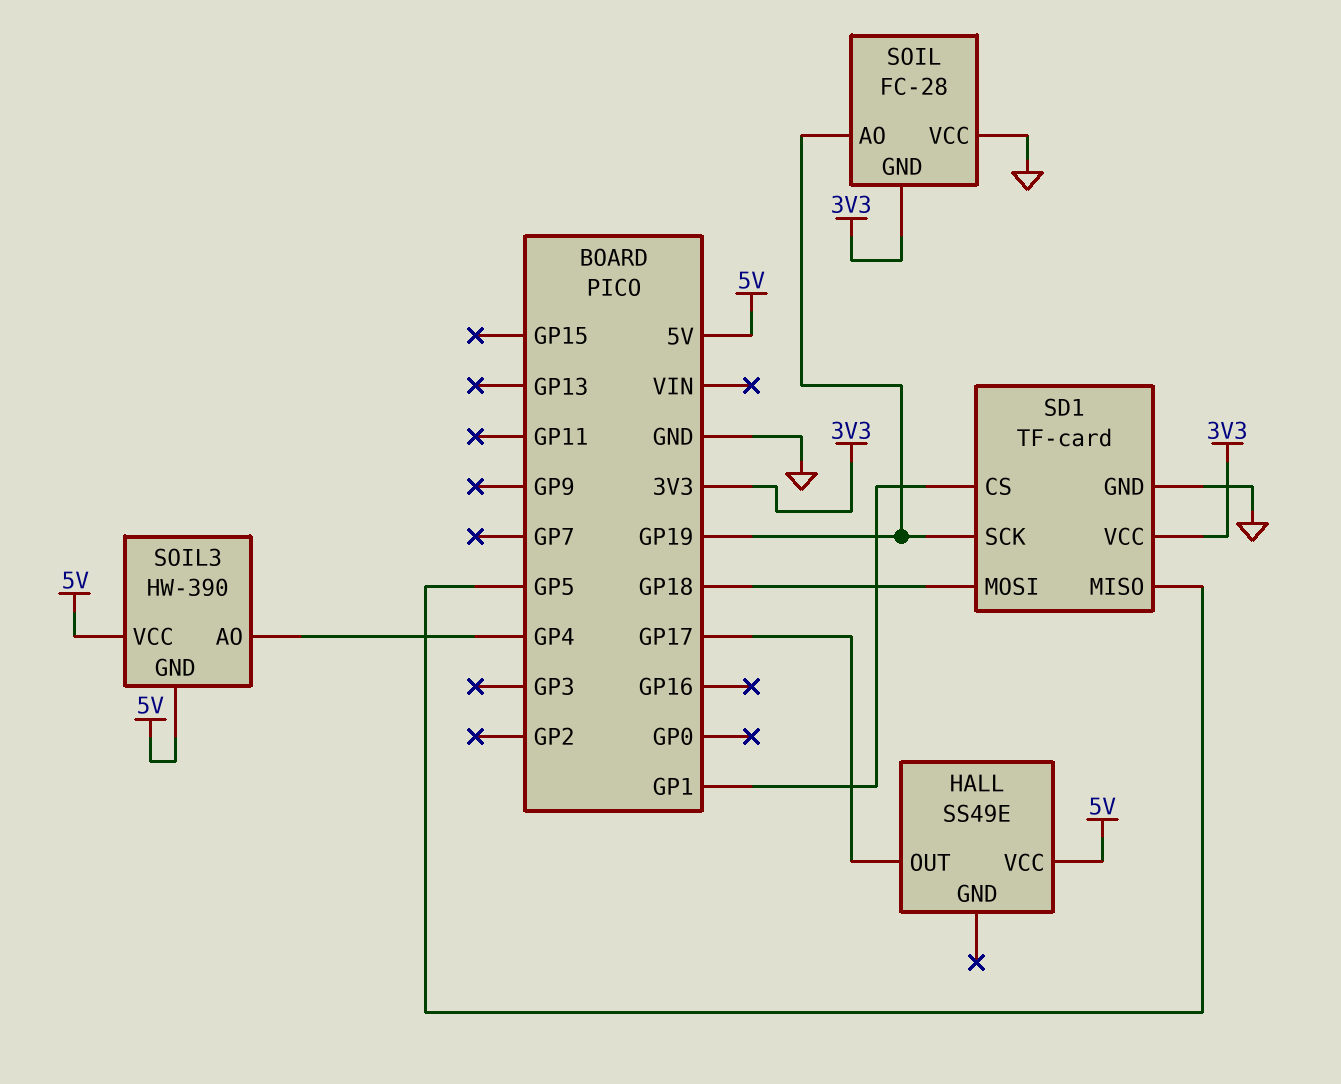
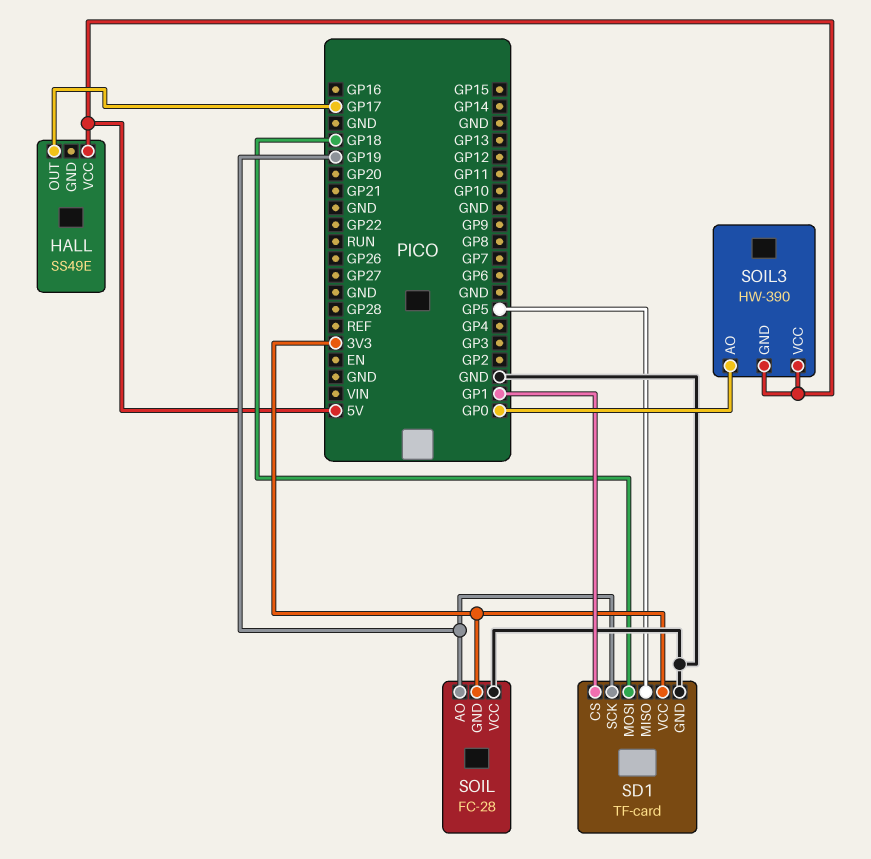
SOIL3 pin AO: GP4 -> GP0

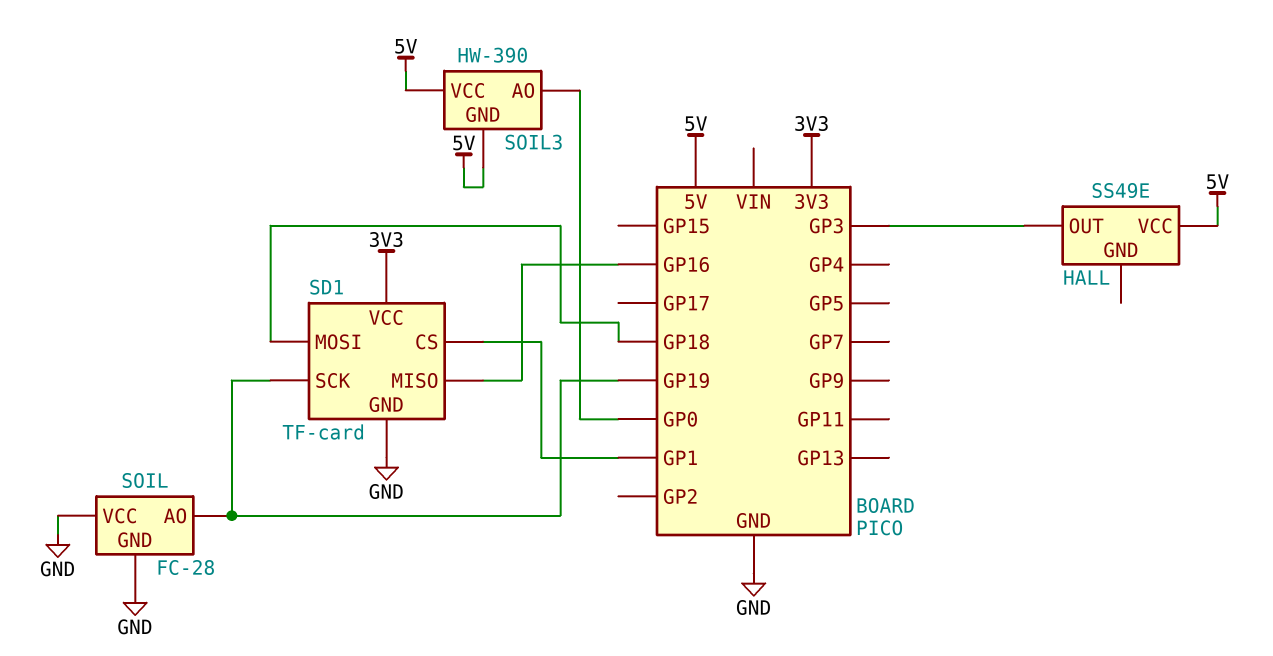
HALL pin OUT: GP17 -> GP3
SD1 pin MISO: GP5 -> GP16
SOIL pin GND: 3V3 -> GND

